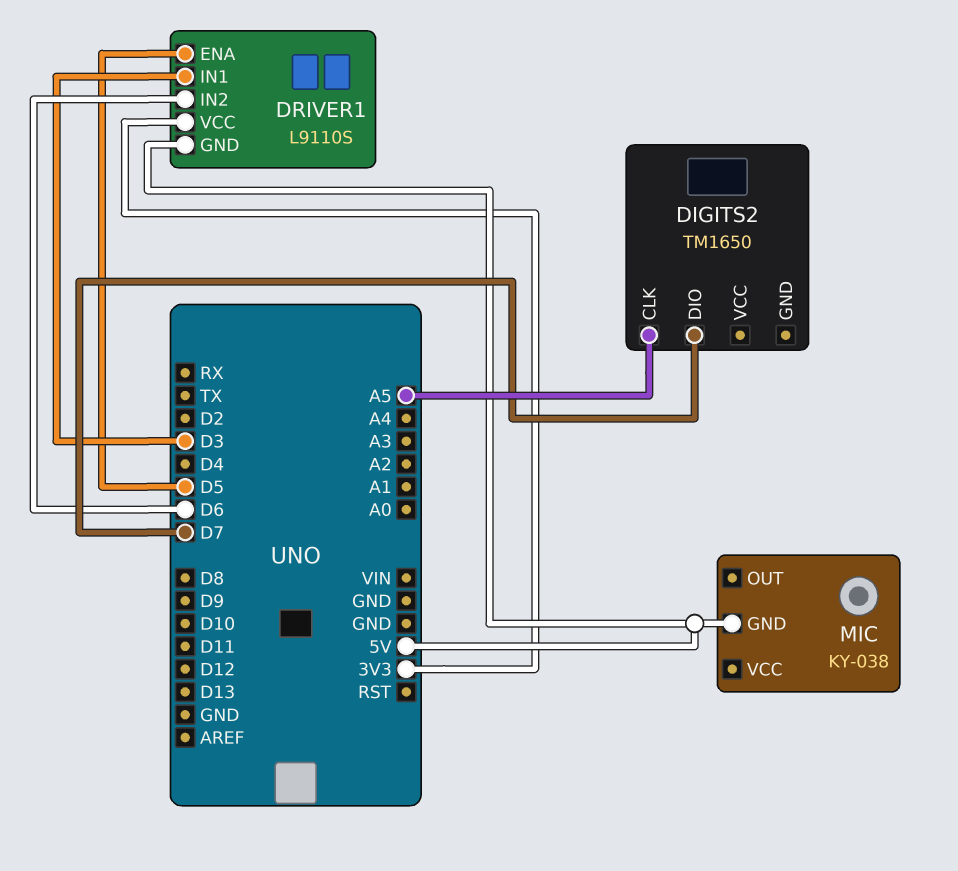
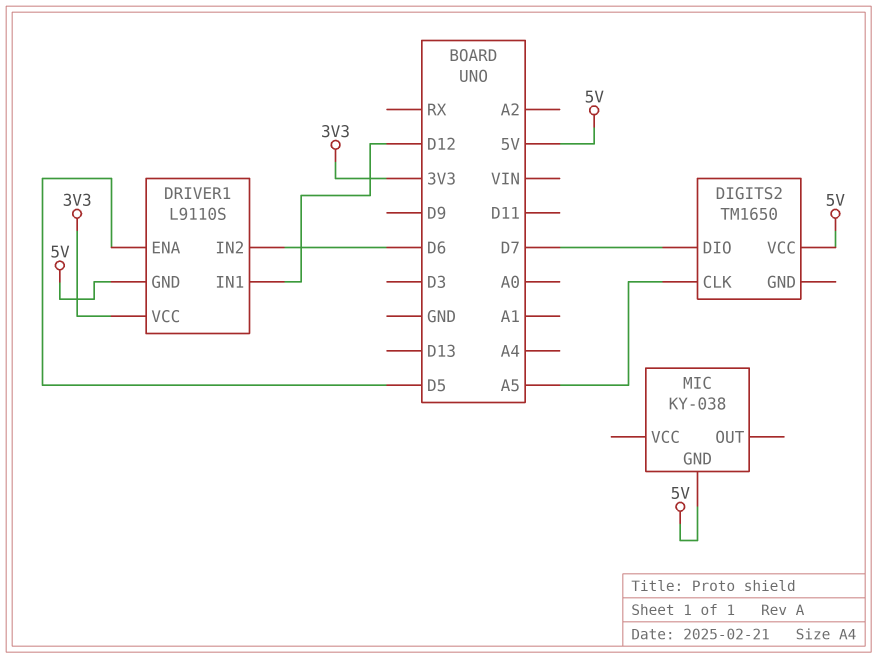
DIGITS2 pin VCC: none -> 5V
DRIVER1 pin IN1: D3 -> D12

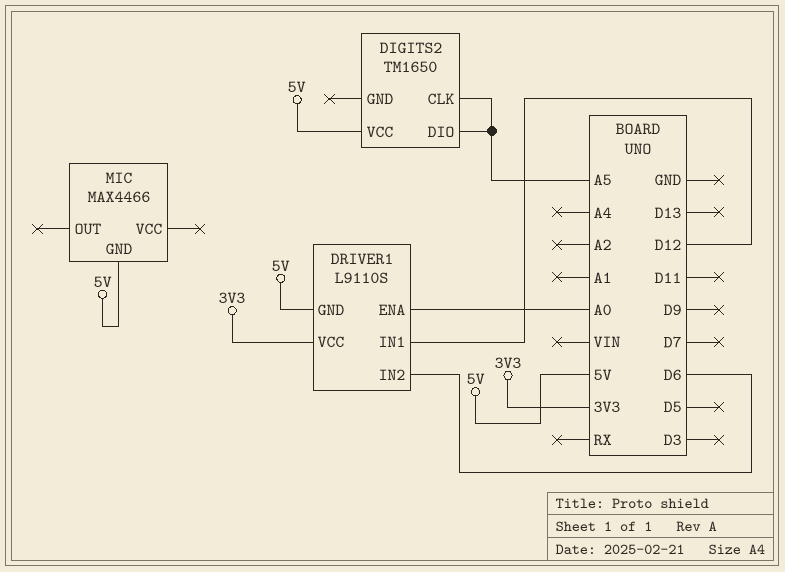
DIGITS2 pin DIO: D7 -> A5
DRIVER1 pin ENA: D5 -> A0
MIC: KY-038 -> MAX4466

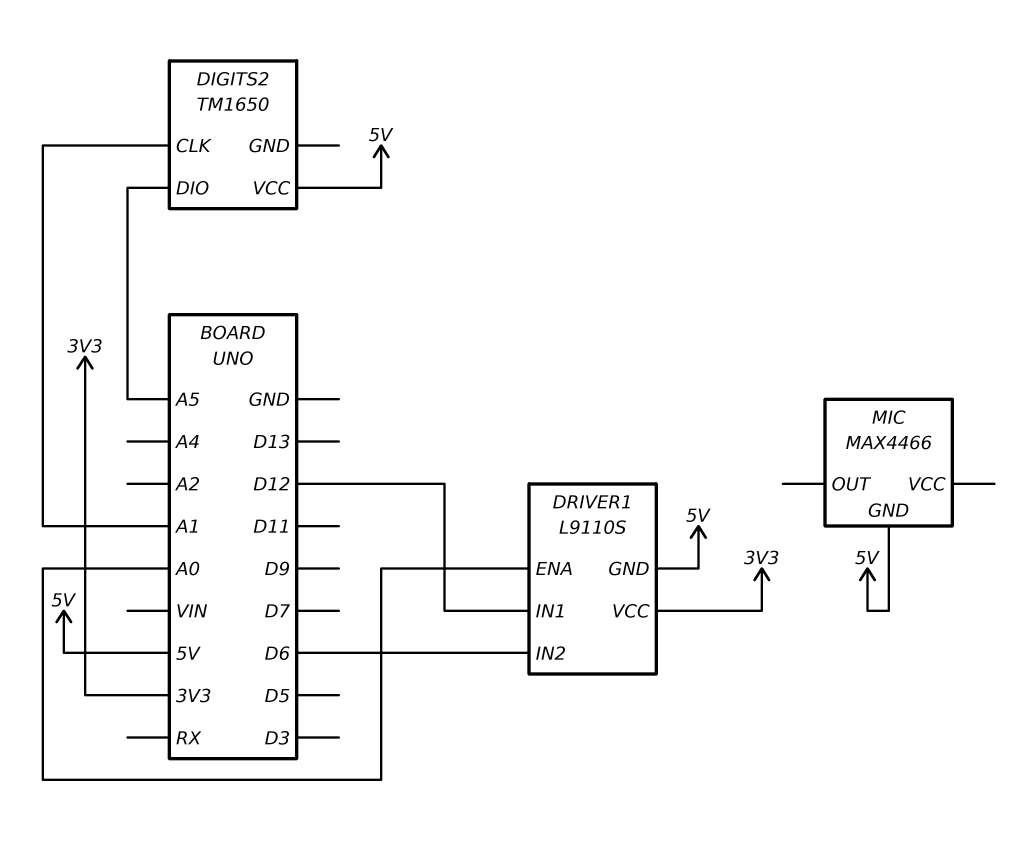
DIGITS2 pin CLK: A5 -> A1

